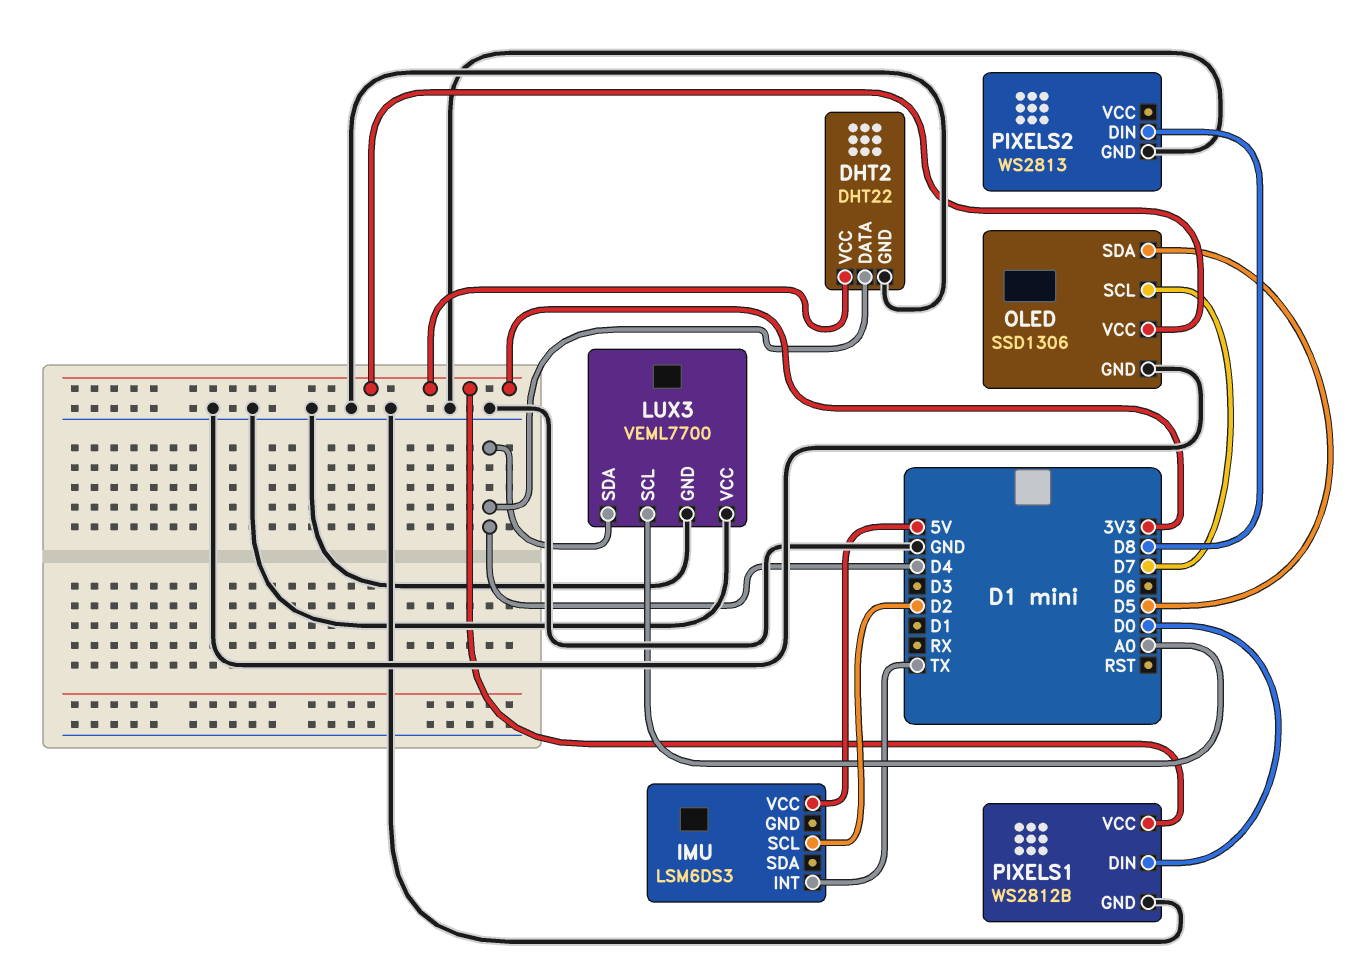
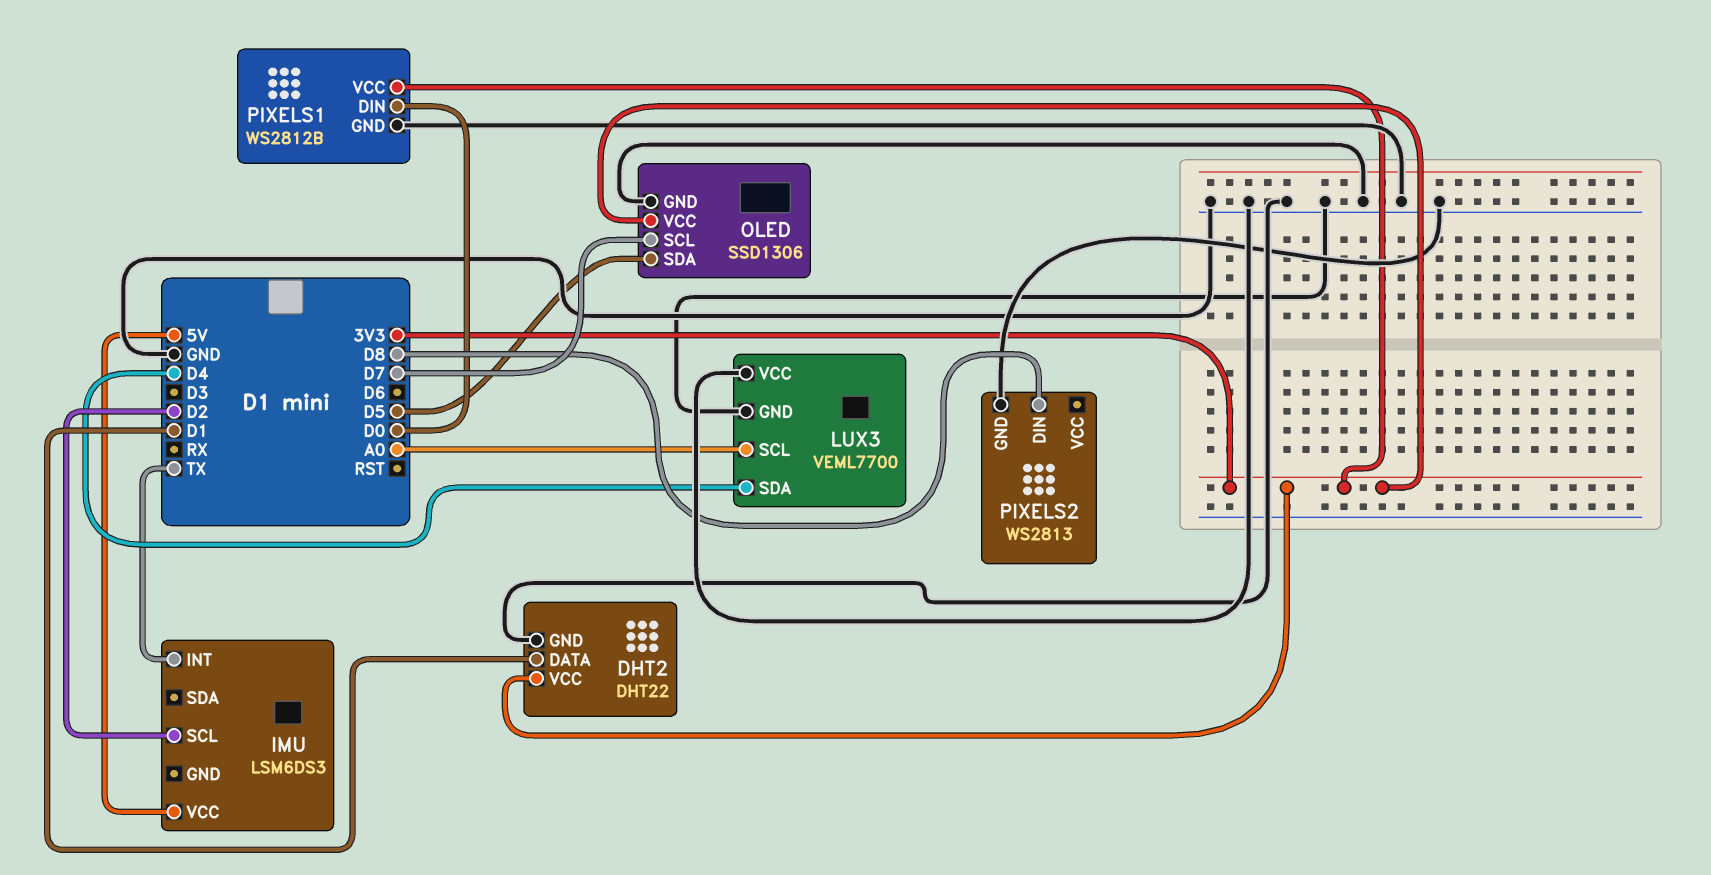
DHT2 pin DATA: D4 -> D1

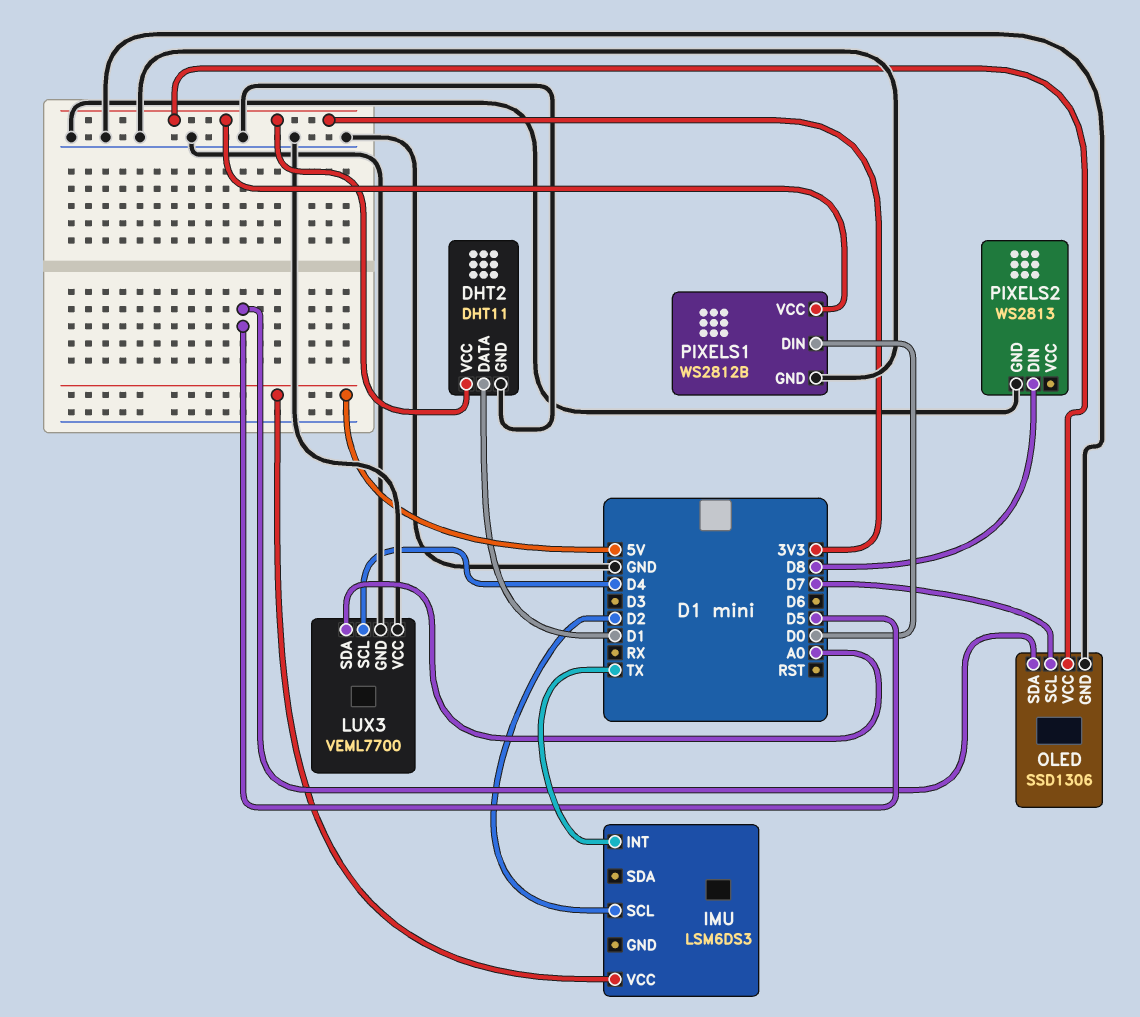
DHT2: DHT22 -> DHT11
LUX3 pin SCL: A0 -> D4
LUX3 pin SDA: D4 -> A0

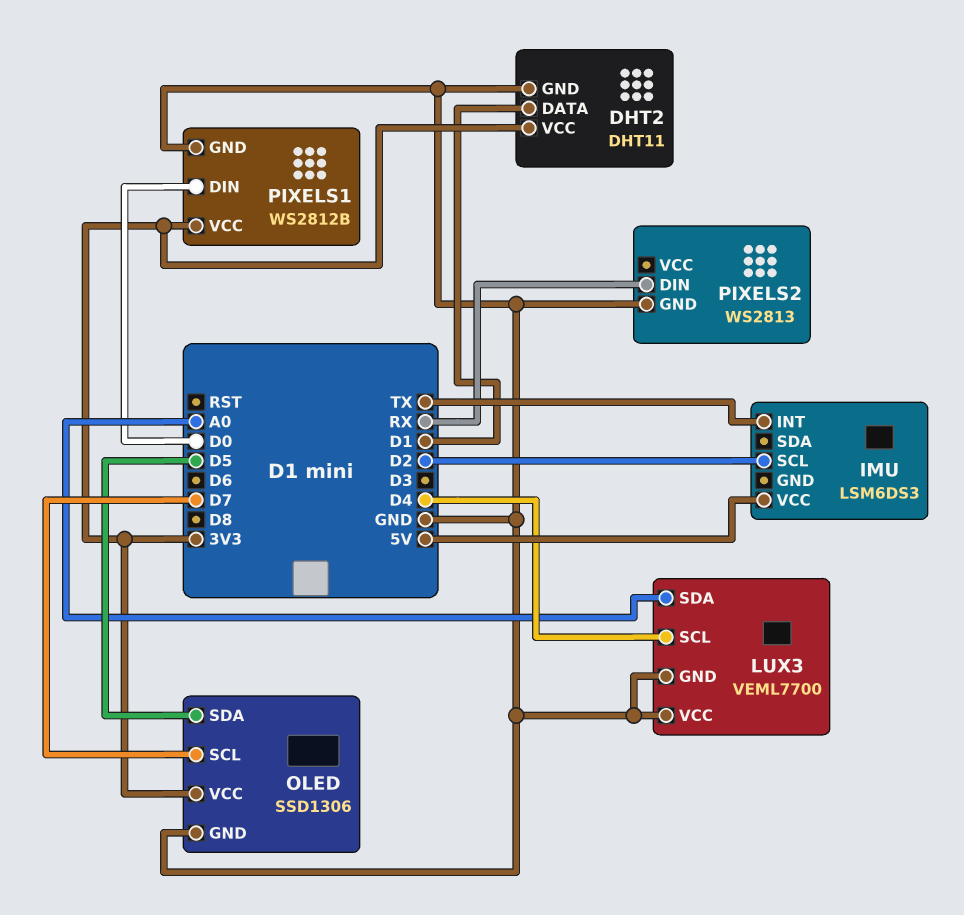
PIXELS2 pin DIN: D8 -> RX

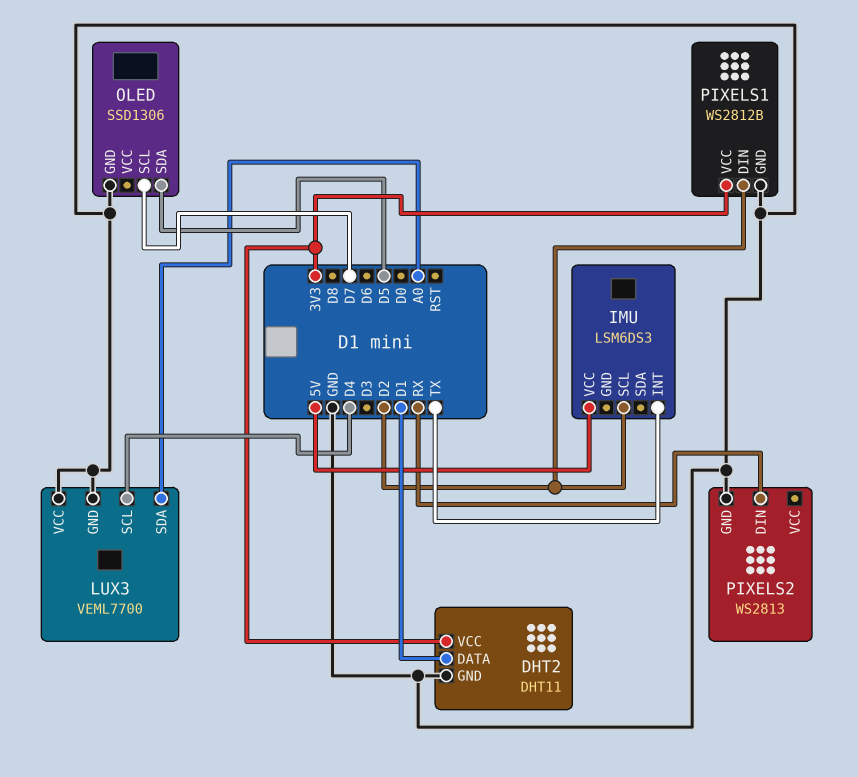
OLED pin VCC: 3V3 -> none
PIXELS1 pin DIN: D0 -> D2

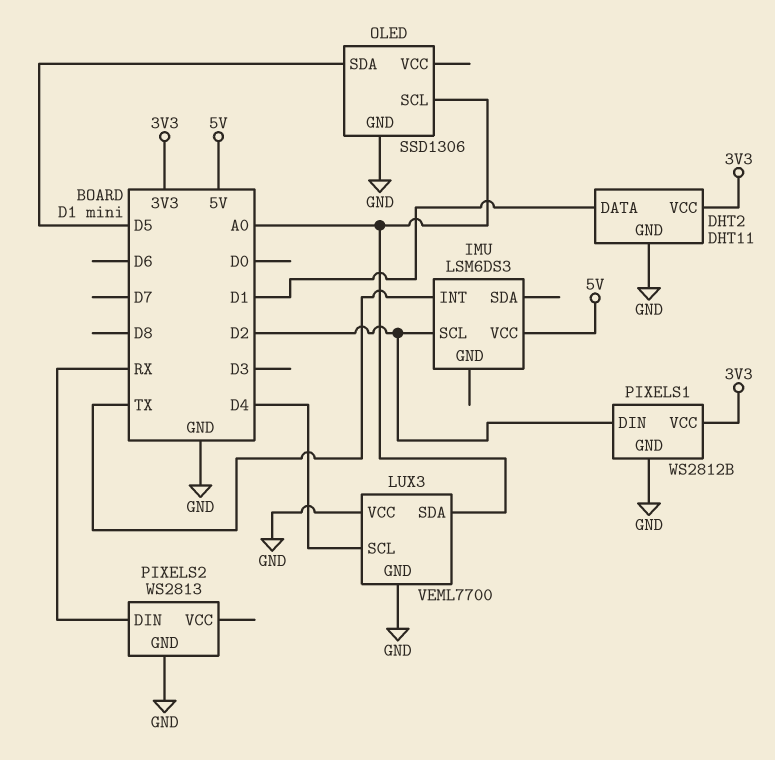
OLED pin SCL: D7 -> A0

